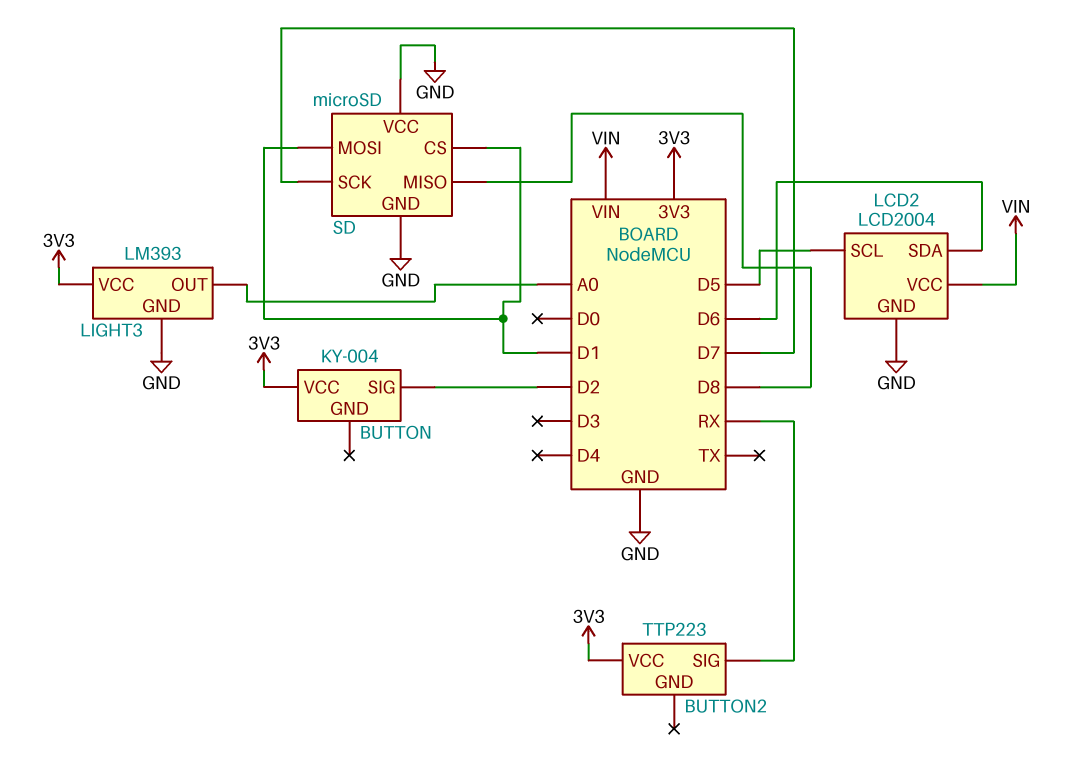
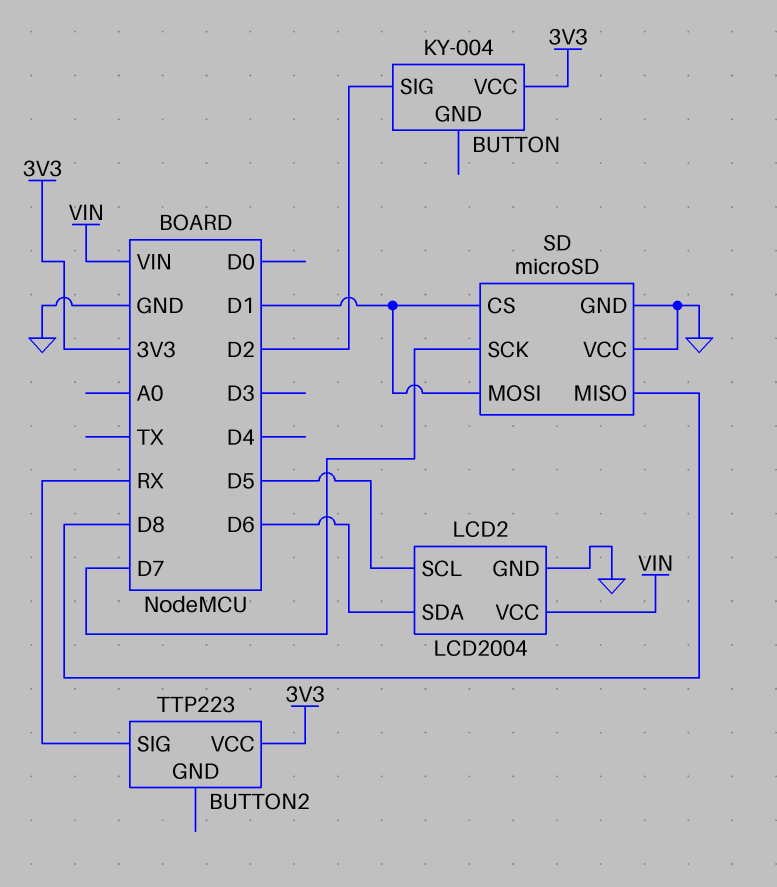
LIGHT3: LM393 -> none
LIGHT3 pin GND: GND -> none
LIGHT3 pin OUT: A0 -> none
LIGHT3 pin VCC: 3V3 -> none

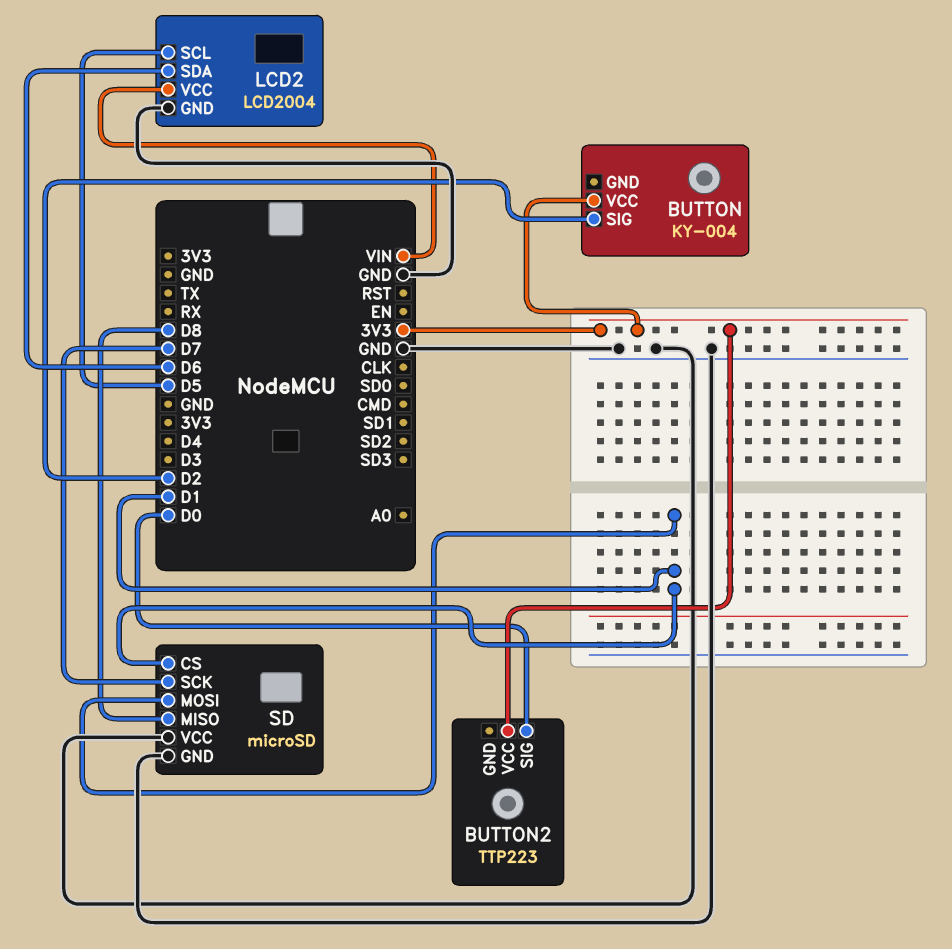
BUTTON2 pin SIG: RX -> D0

